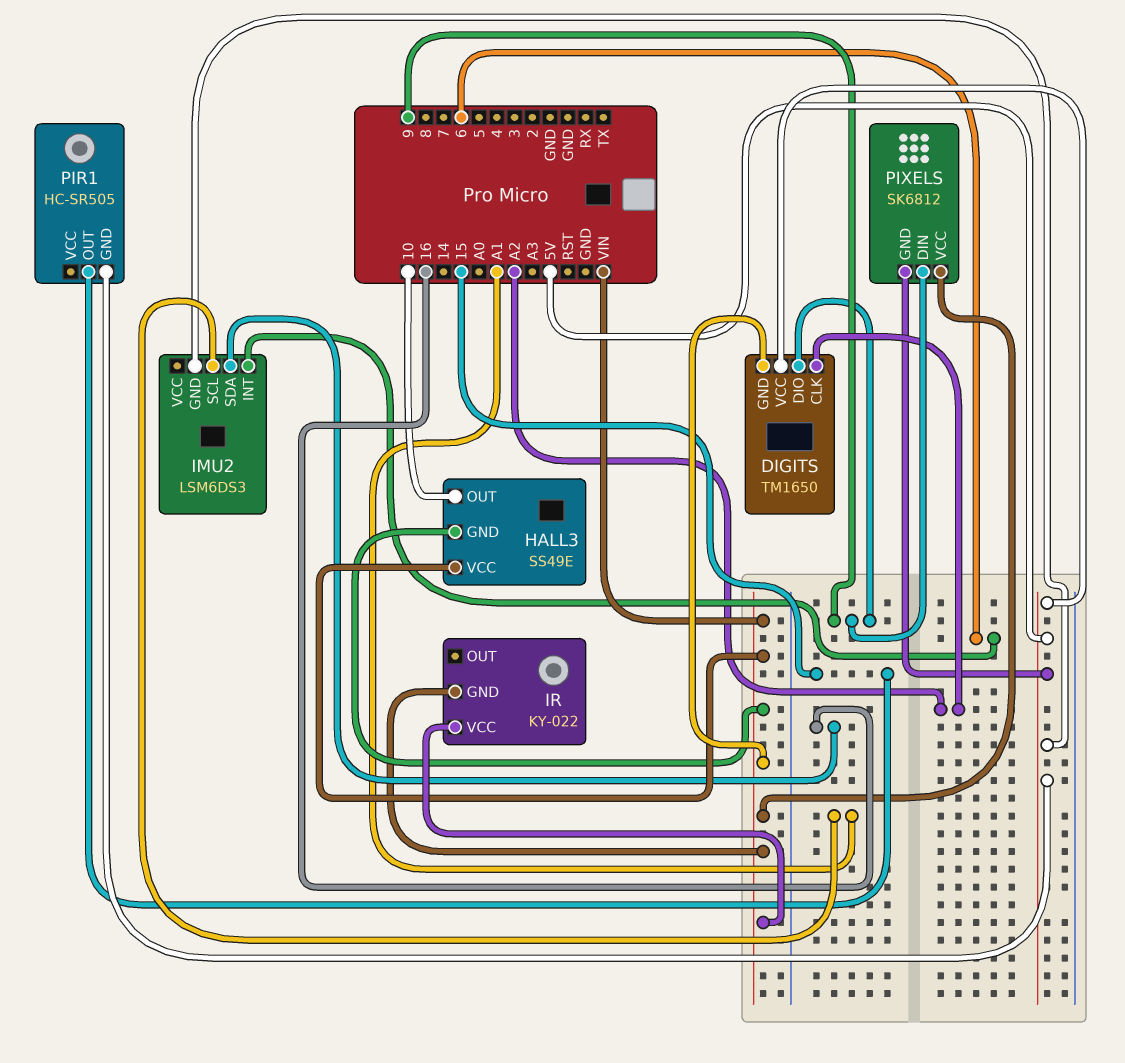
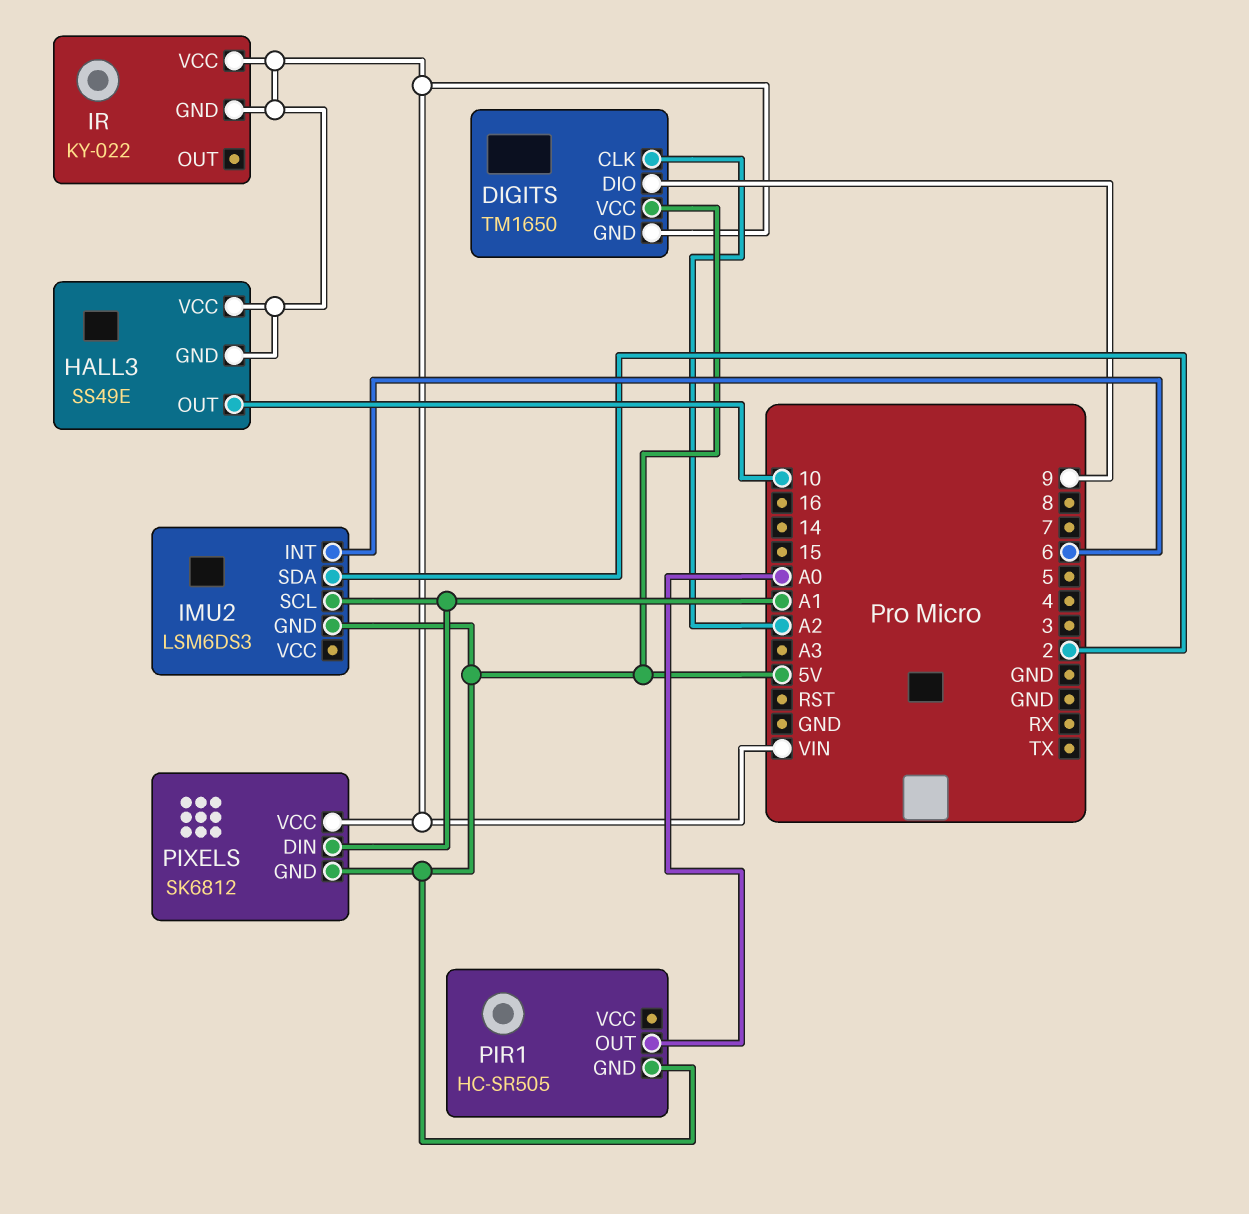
IMU2 pin SDA: 16 -> 2
PIR1 pin OUT: 15 -> A0
PIXELS pin DIN: 9 -> A1

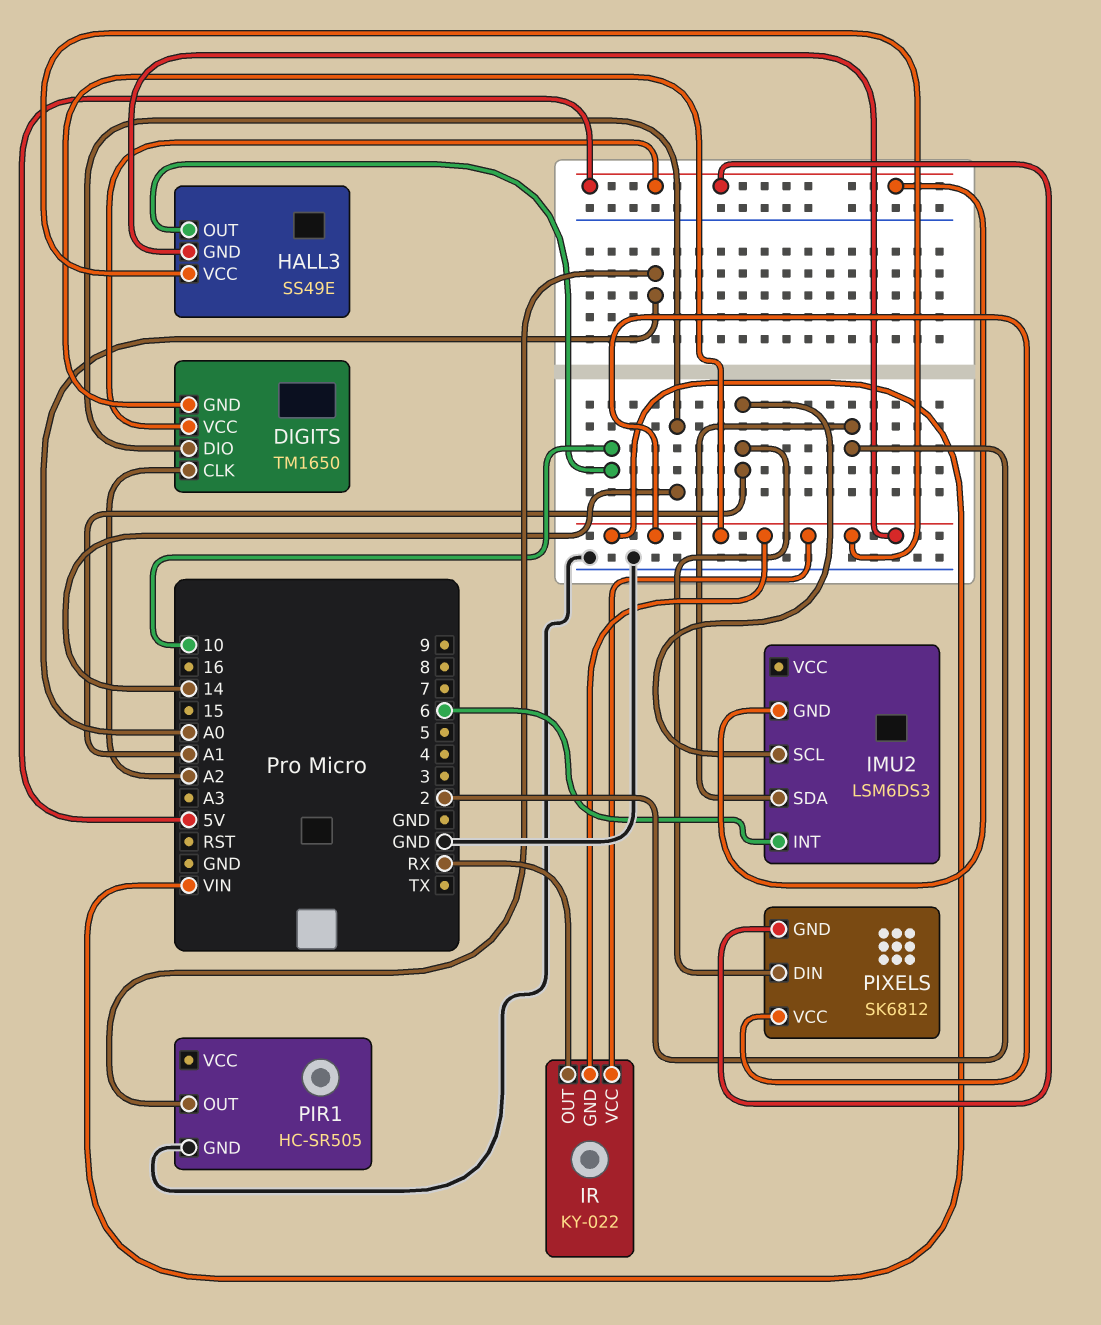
DIGITS pin DIO: 9 -> 14
IR pin OUT: none -> RX
PIR1 pin GND: 5V -> GND

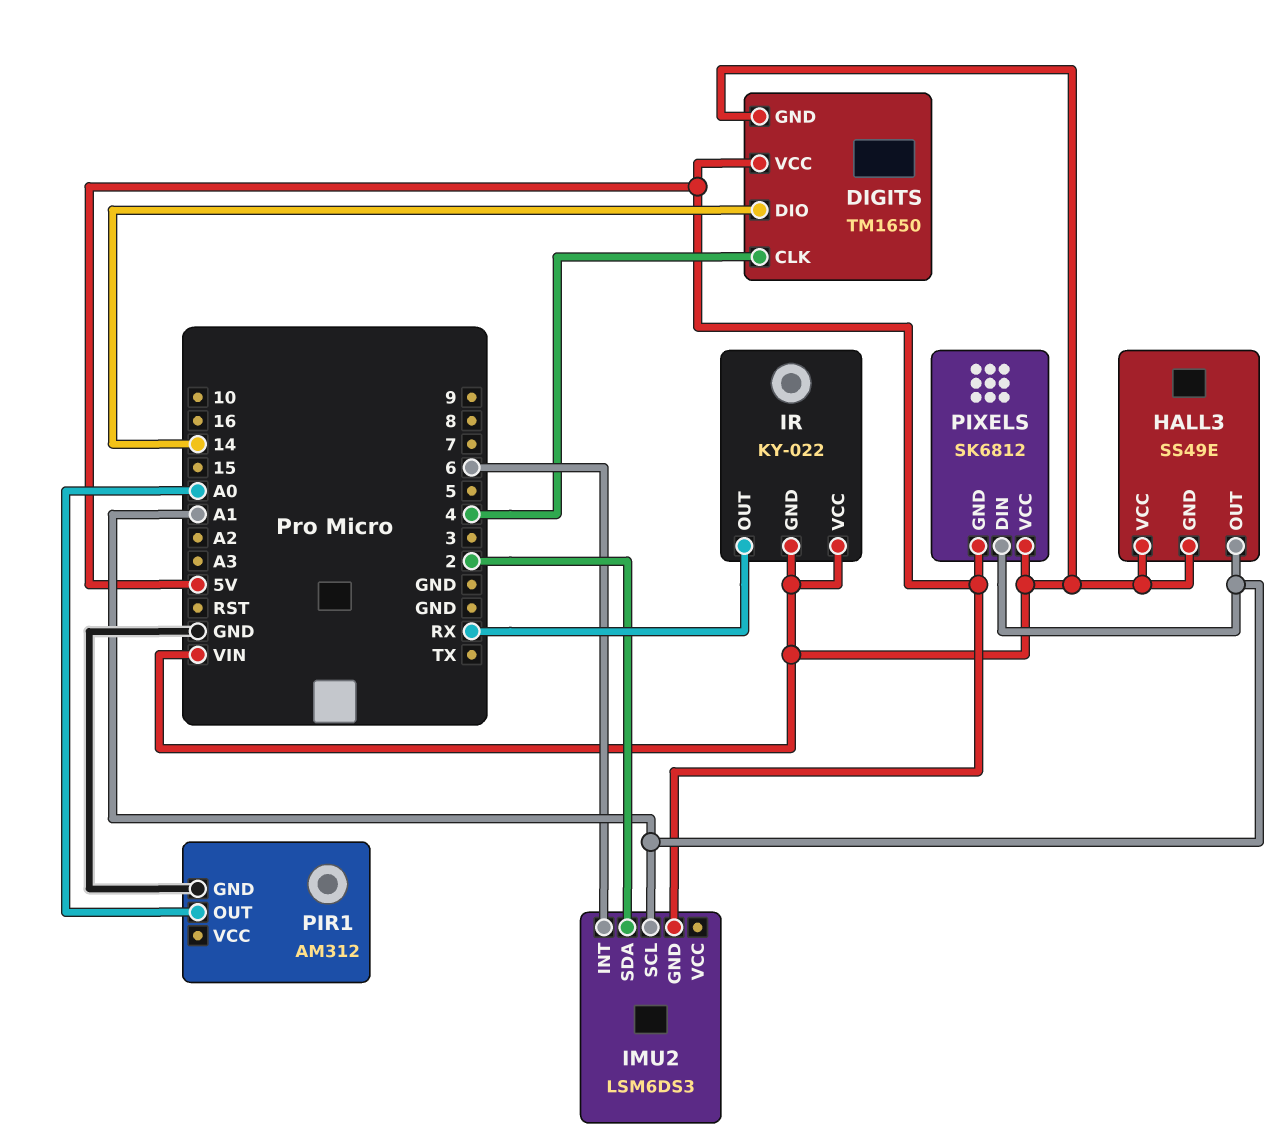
DIGITS pin CLK: A2 -> 4
HALL3 pin OUT: 10 -> A1
PIR1: HC-SR505 -> AM312

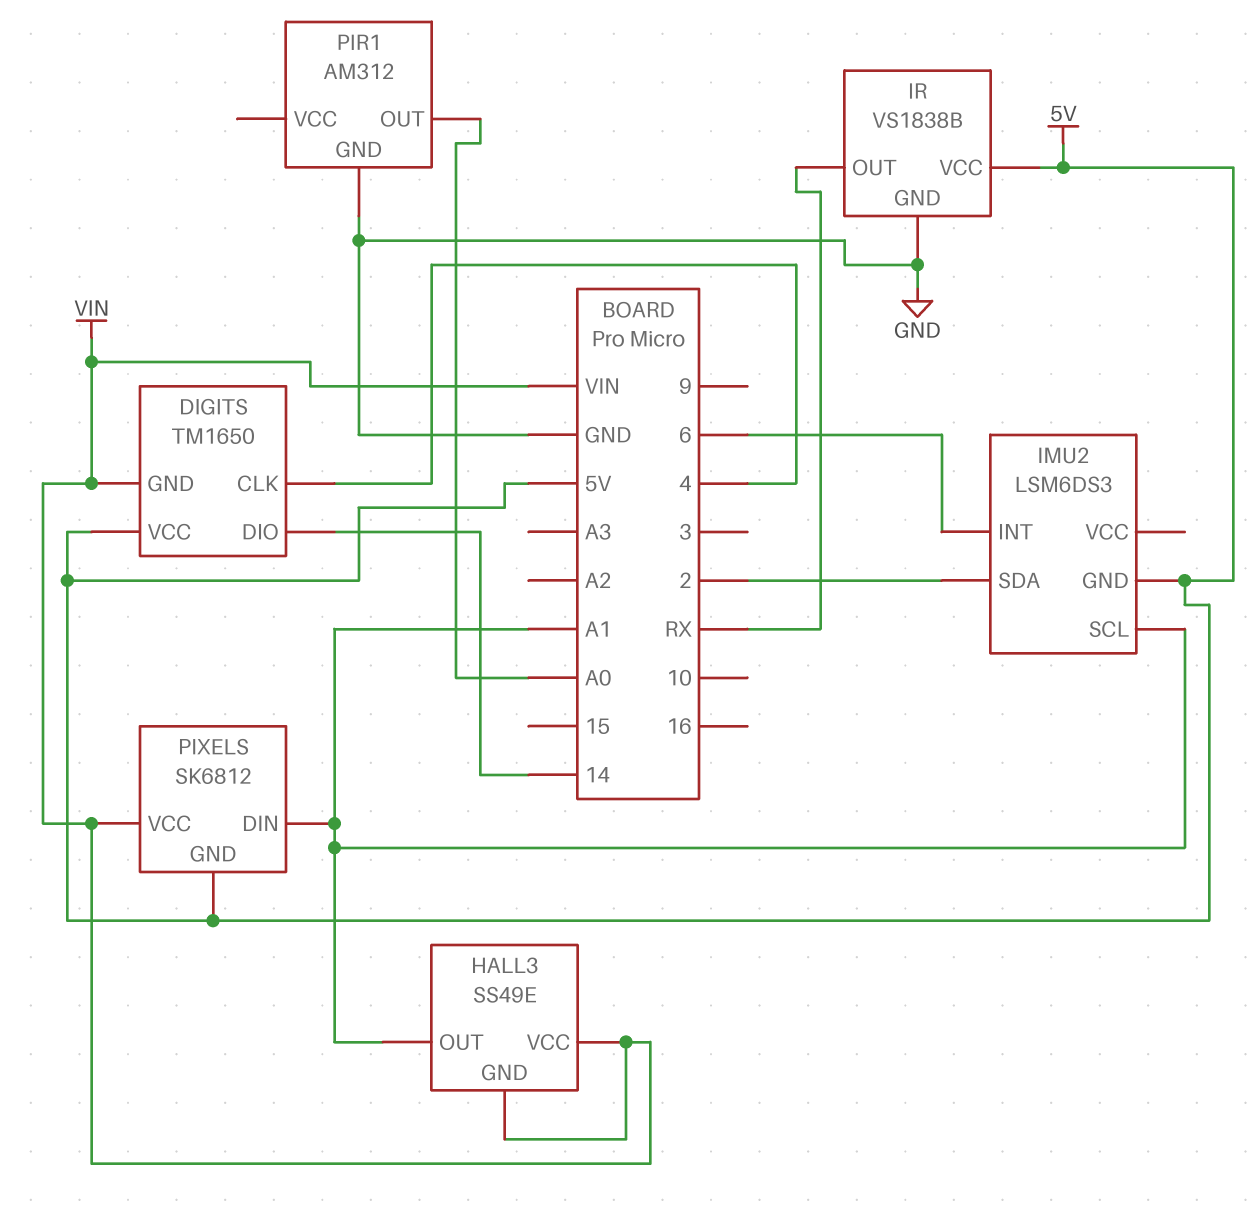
IR: KY-022 -> VS1838B
IR pin GND: VIN -> GND
IR pin VCC: VIN -> 5V

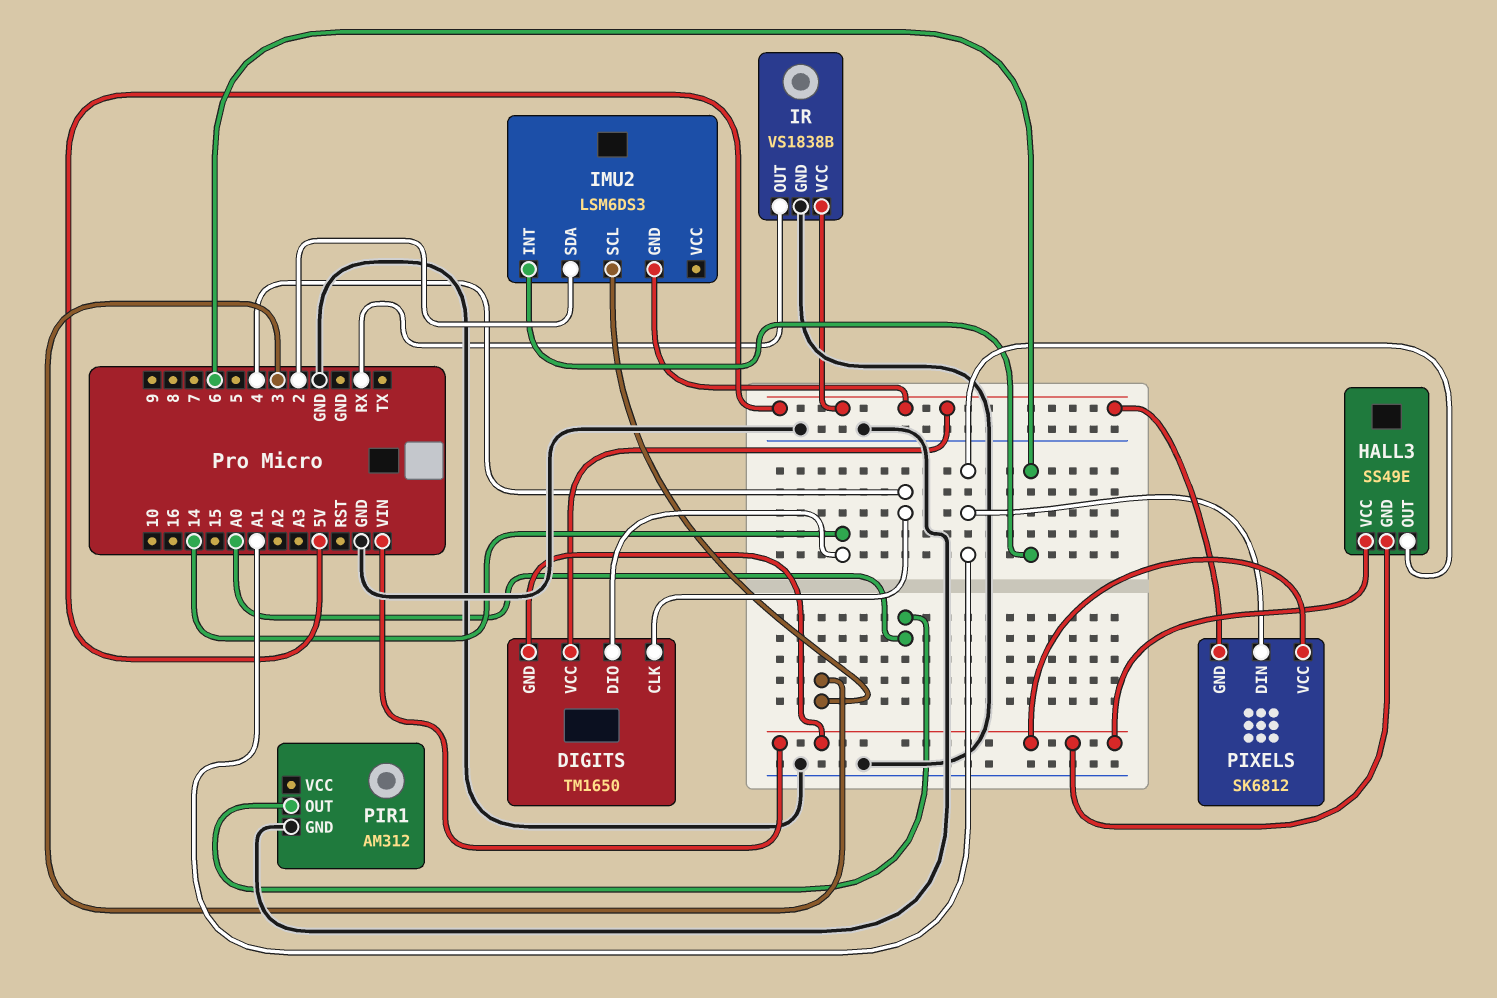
IMU2 pin SCL: A1 -> 3

